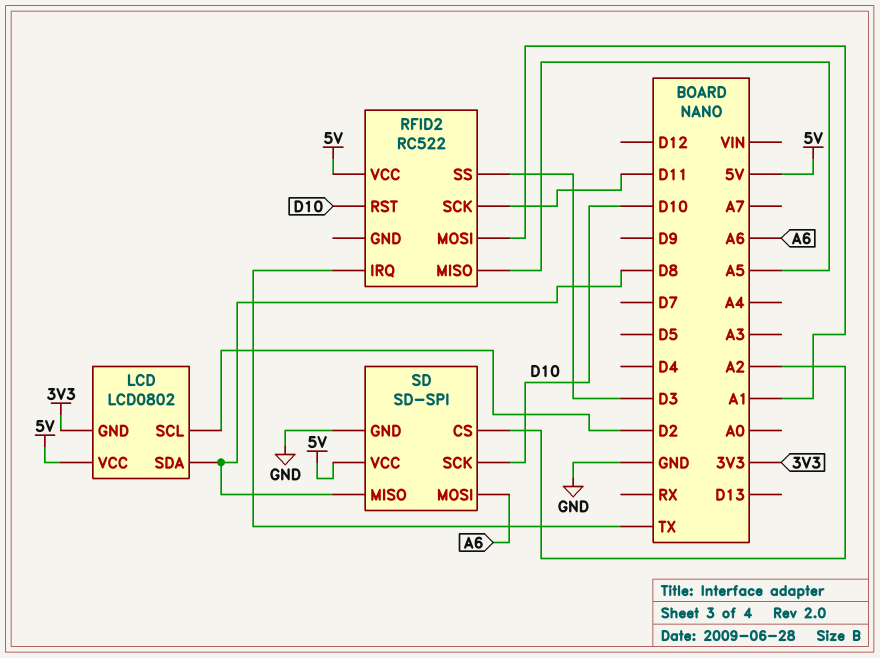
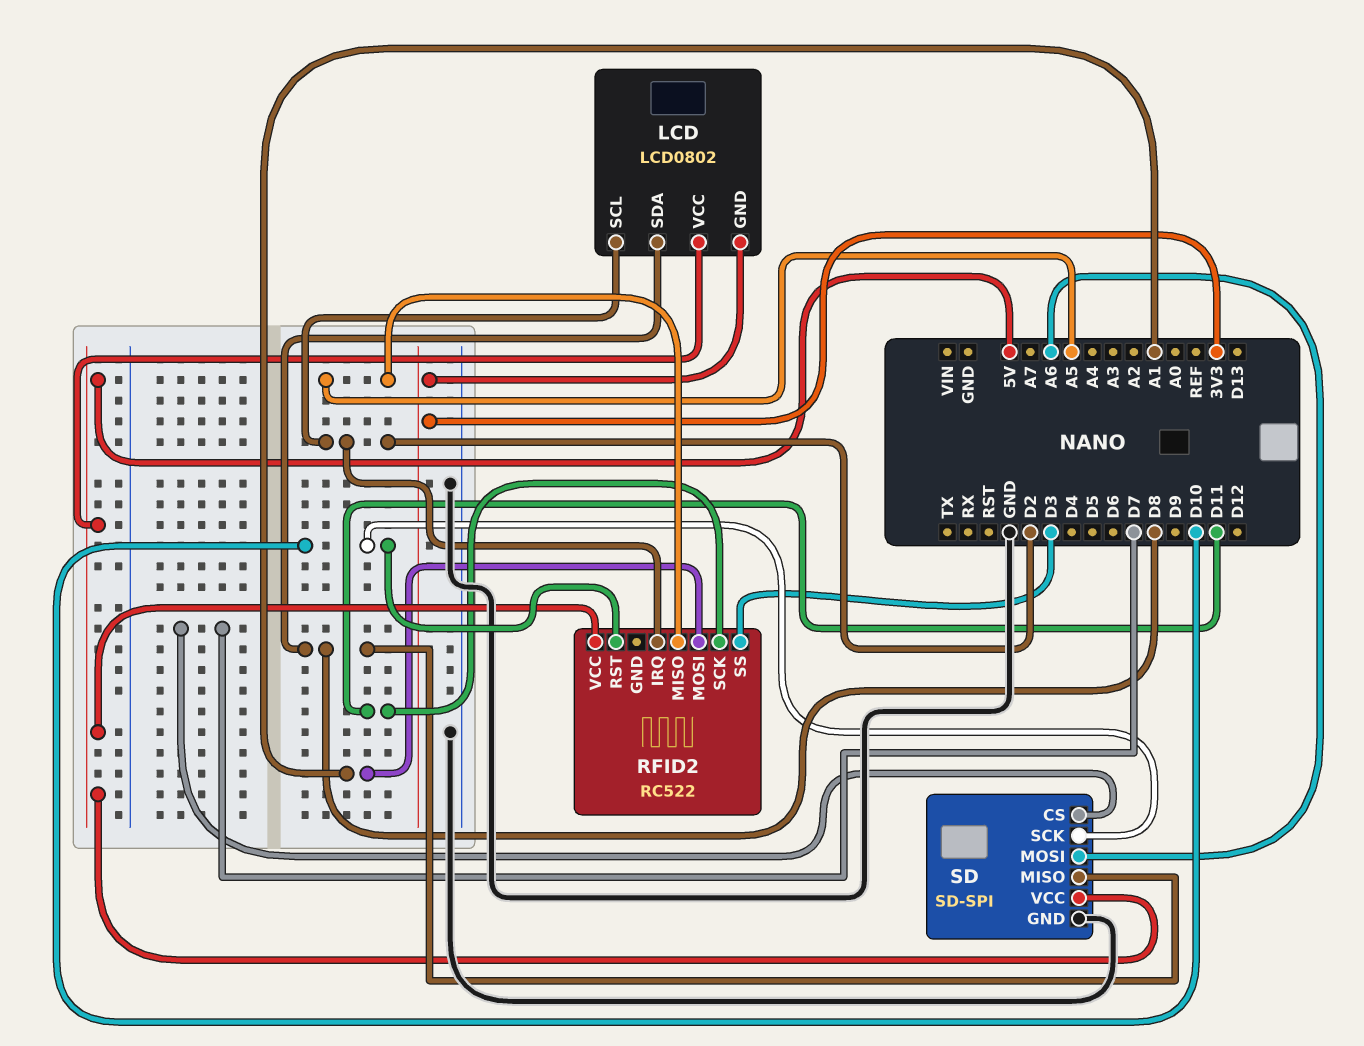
RFID2 pin IRQ: TX -> D2
SD pin CS: A2 -> D7

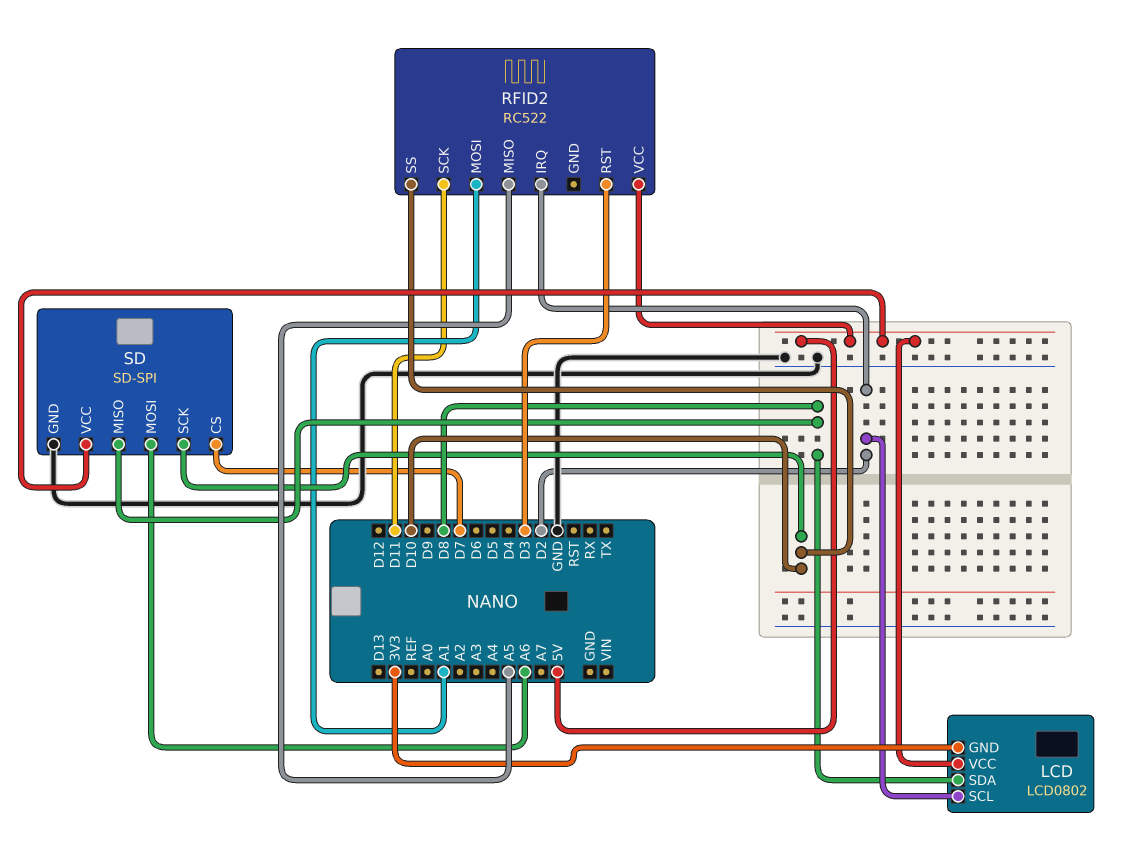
RFID2 pin RST: D10 -> D3
RFID2 pin SS: D3 -> D10

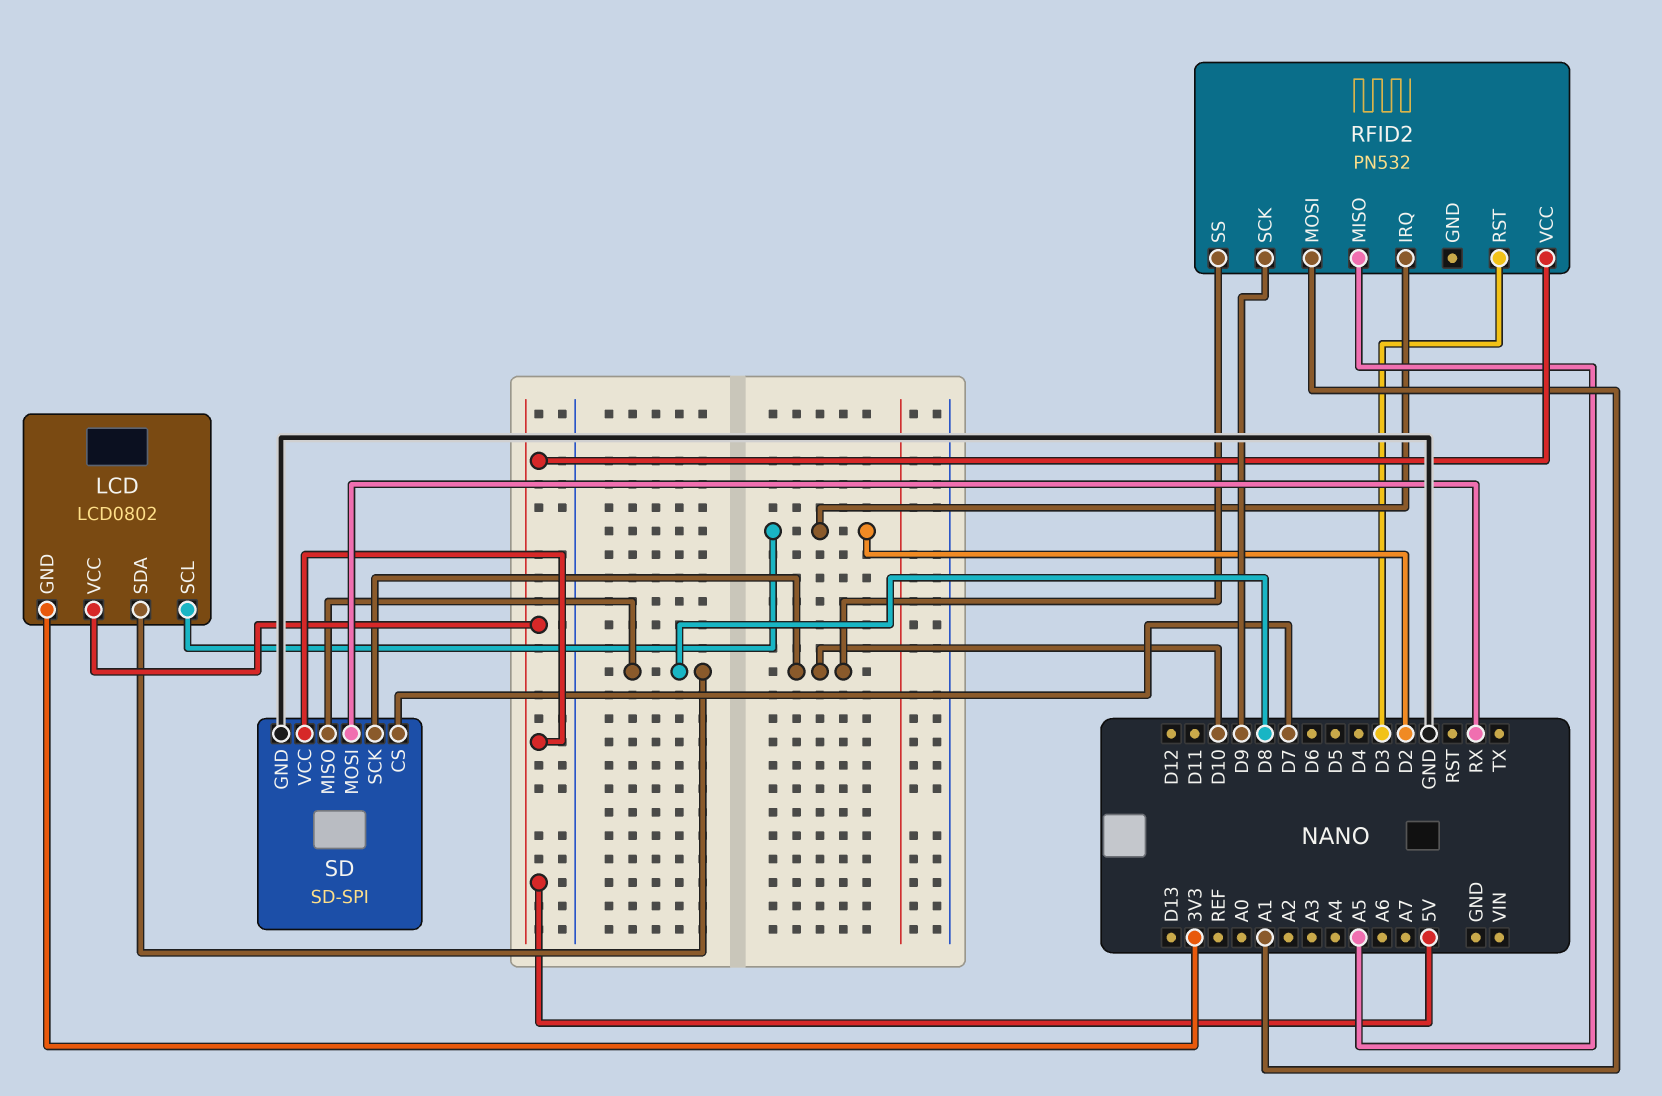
RFID2: RC522 -> PN532
RFID2 pin SCK: D11 -> D9
SD pin MOSI: A6 -> RX

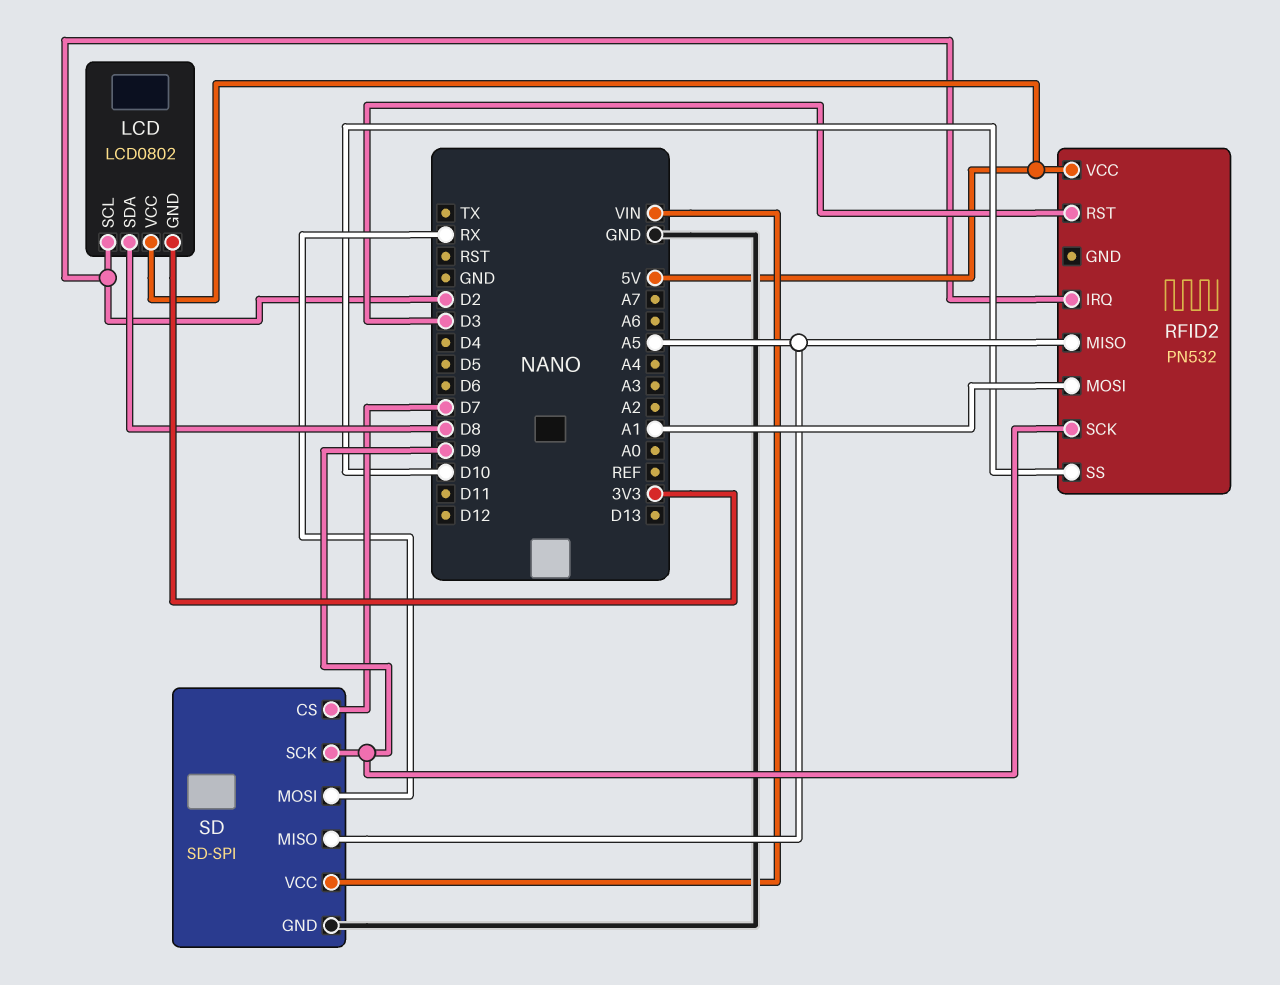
SD pin MISO: D8 -> A5
SD pin SCK: D10 -> D9
SD pin VCC: 5V -> VIN

